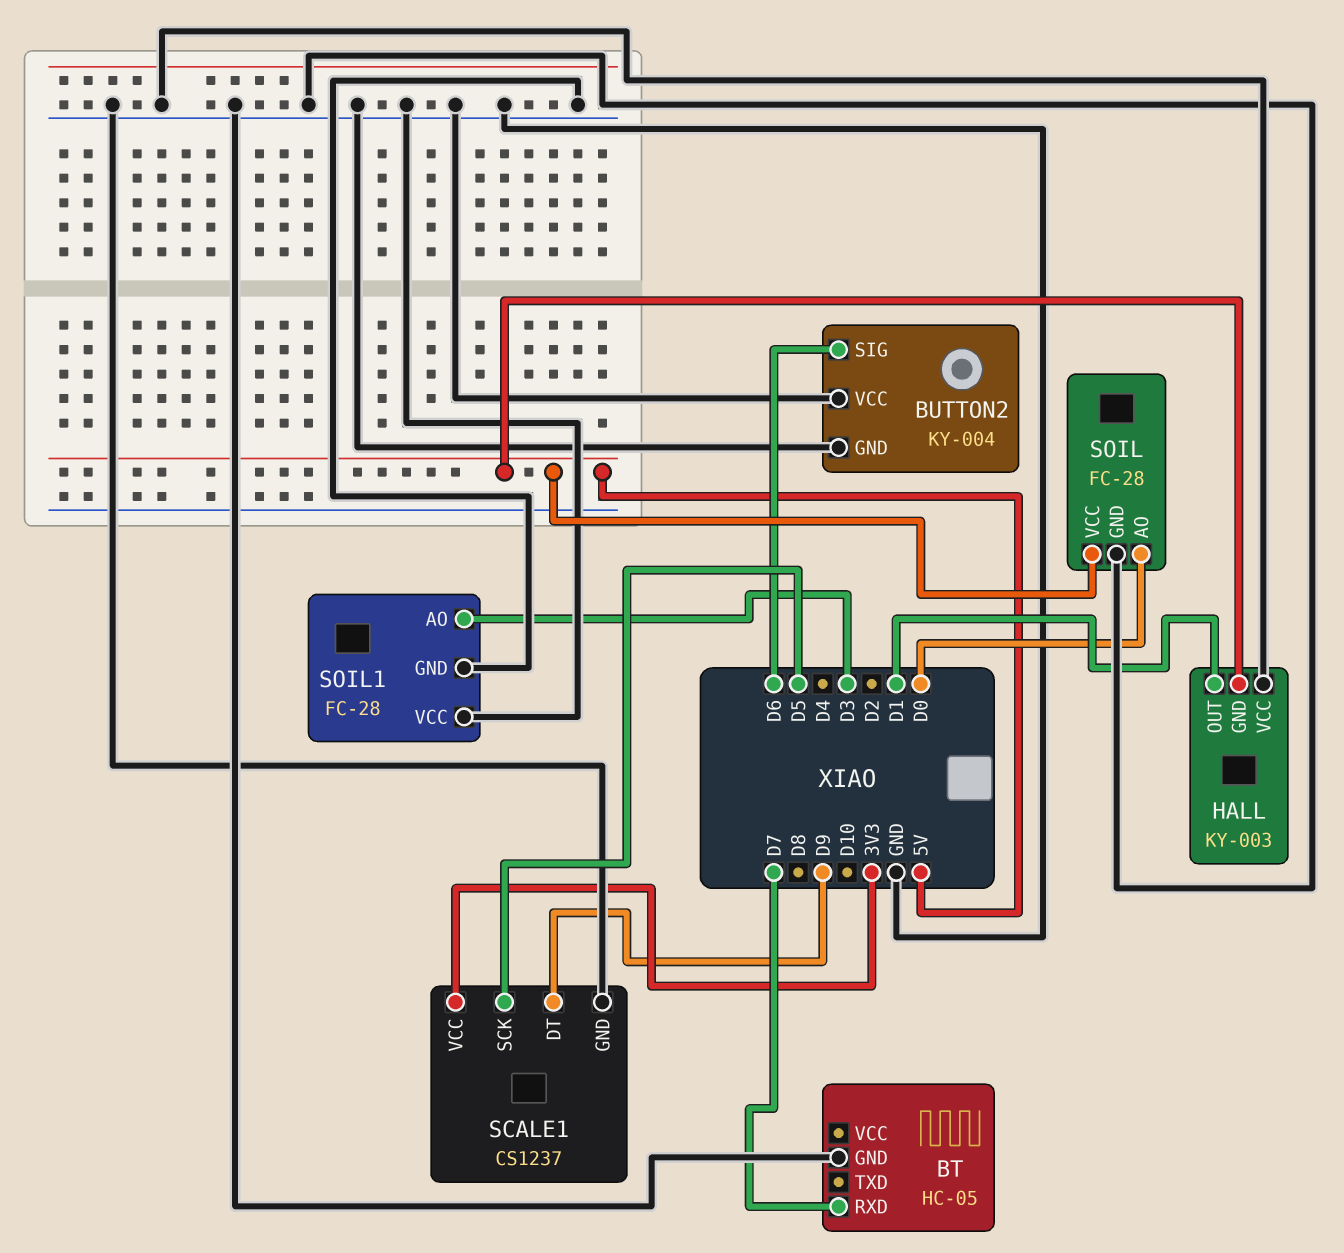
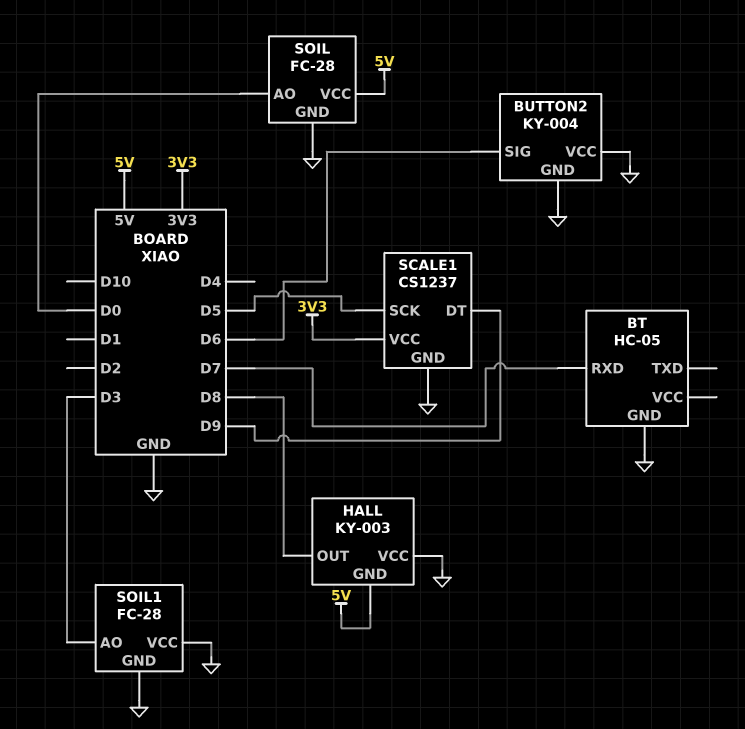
HALL pin OUT: D1 -> D8

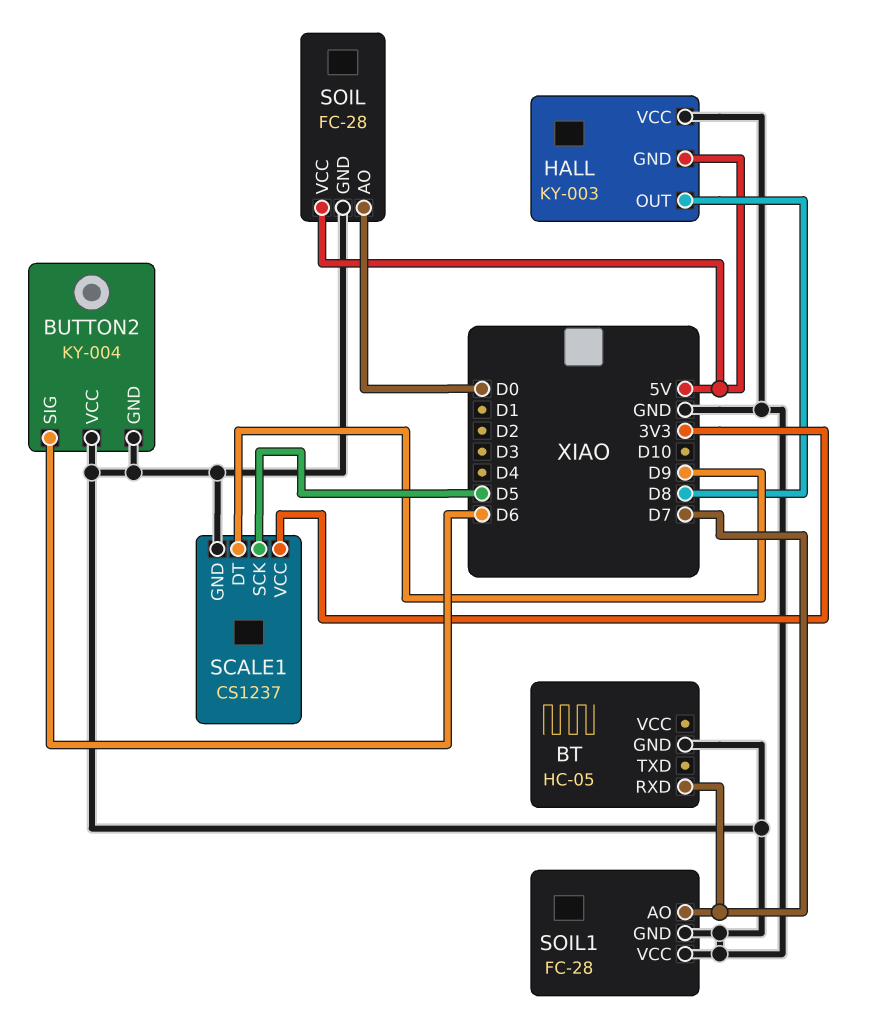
SOIL1 pin AO: D3 -> D7

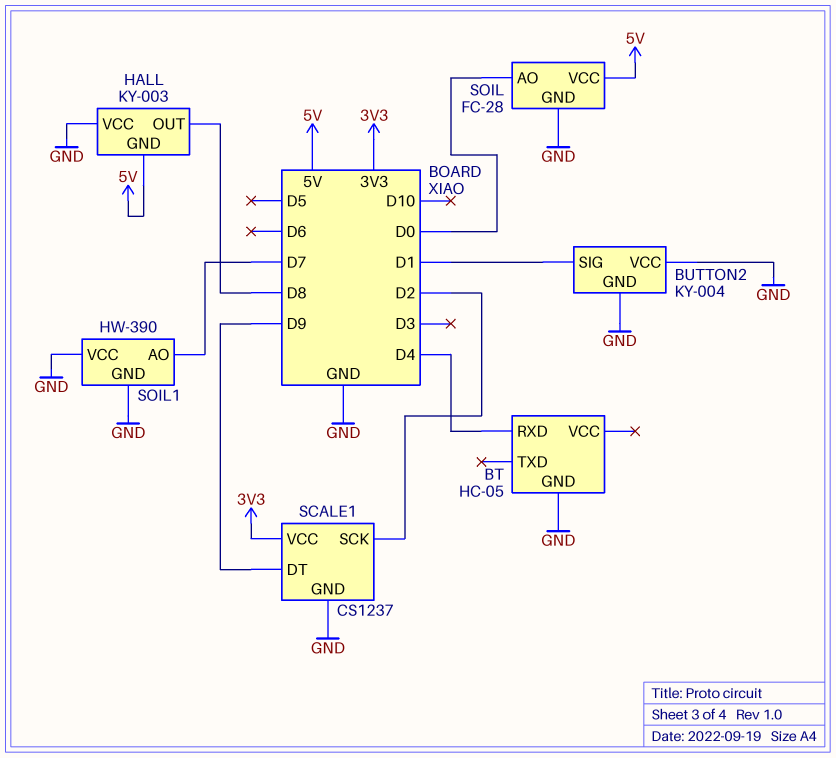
BT pin RXD: D7 -> D4
BUTTON2 pin SIG: D6 -> D1
SCALE1 pin SCK: D5 -> D2
SOIL1: FC-28 -> HW-390

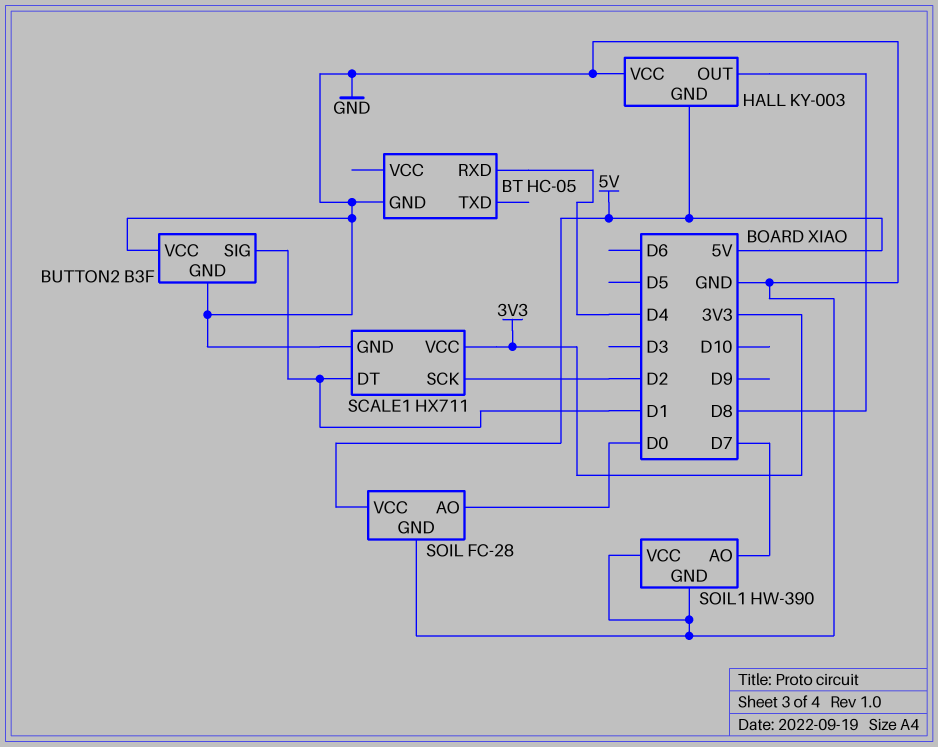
BUTTON2: KY-004 -> B3F
SCALE1: CS1237 -> HX711
SCALE1 pin DT: D9 -> D1

